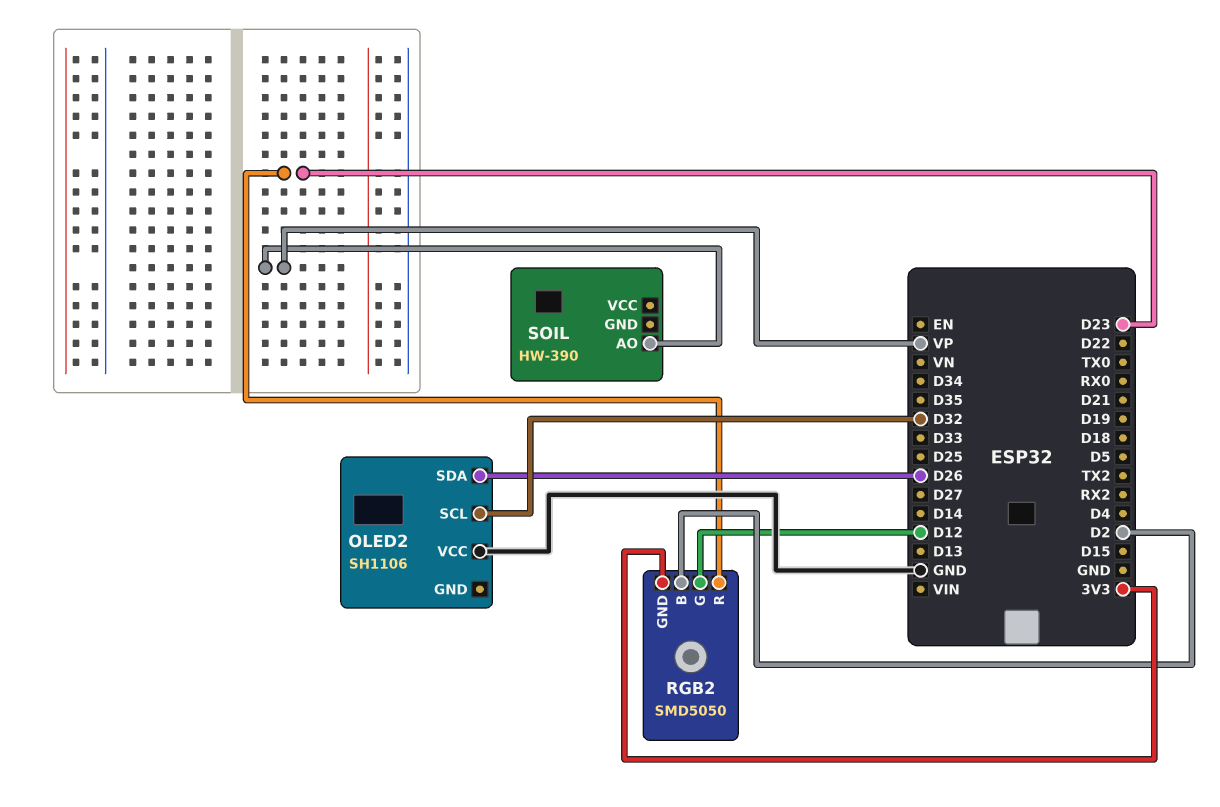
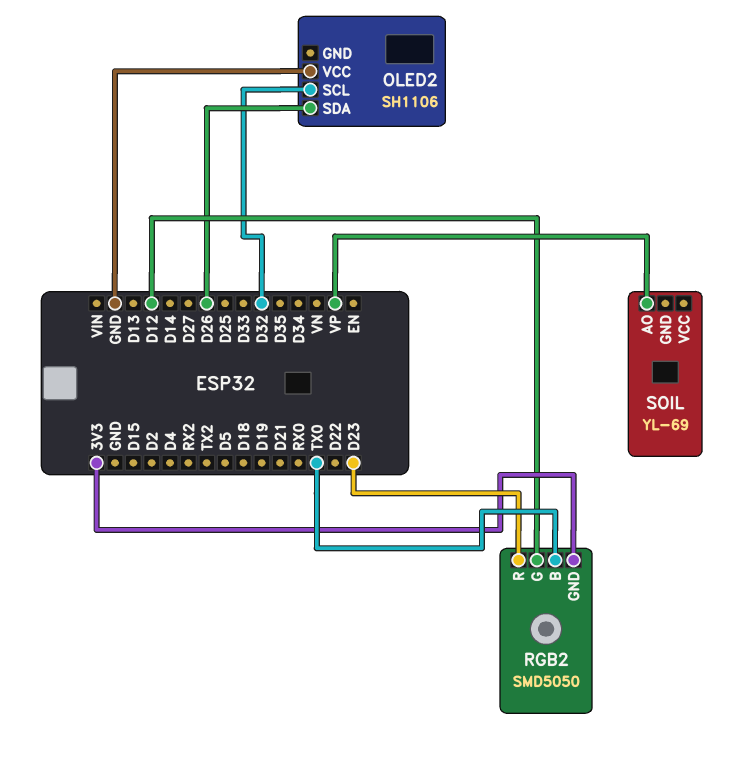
RGB2 pin B: D2 -> TX0
SOIL: HW-390 -> YL-69

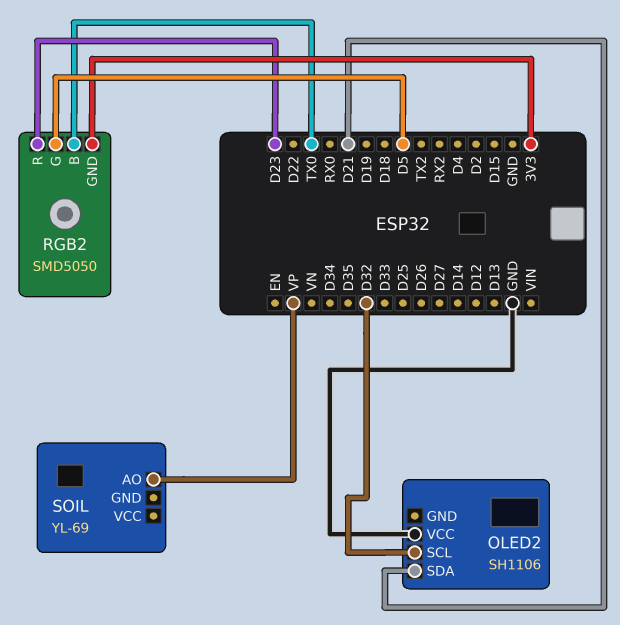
OLED2 pin SDA: D26 -> D21
RGB2 pin G: D12 -> D5

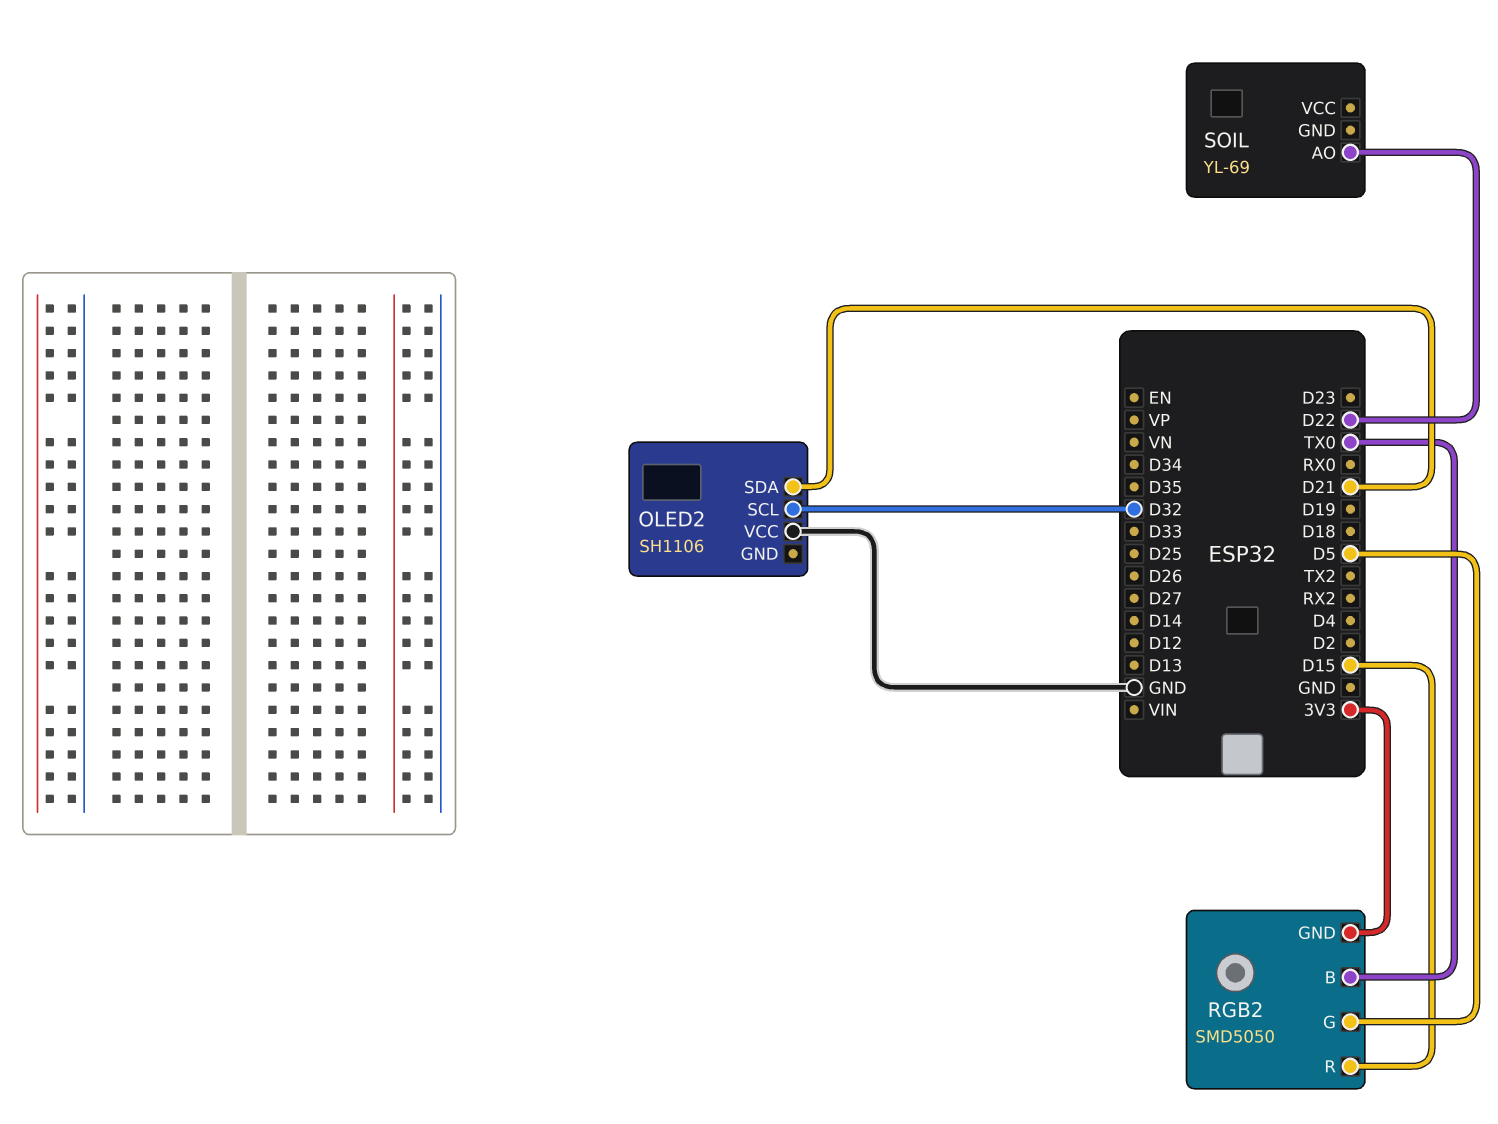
RGB2 pin R: D23 -> D15
SOIL pin AO: VP -> D22

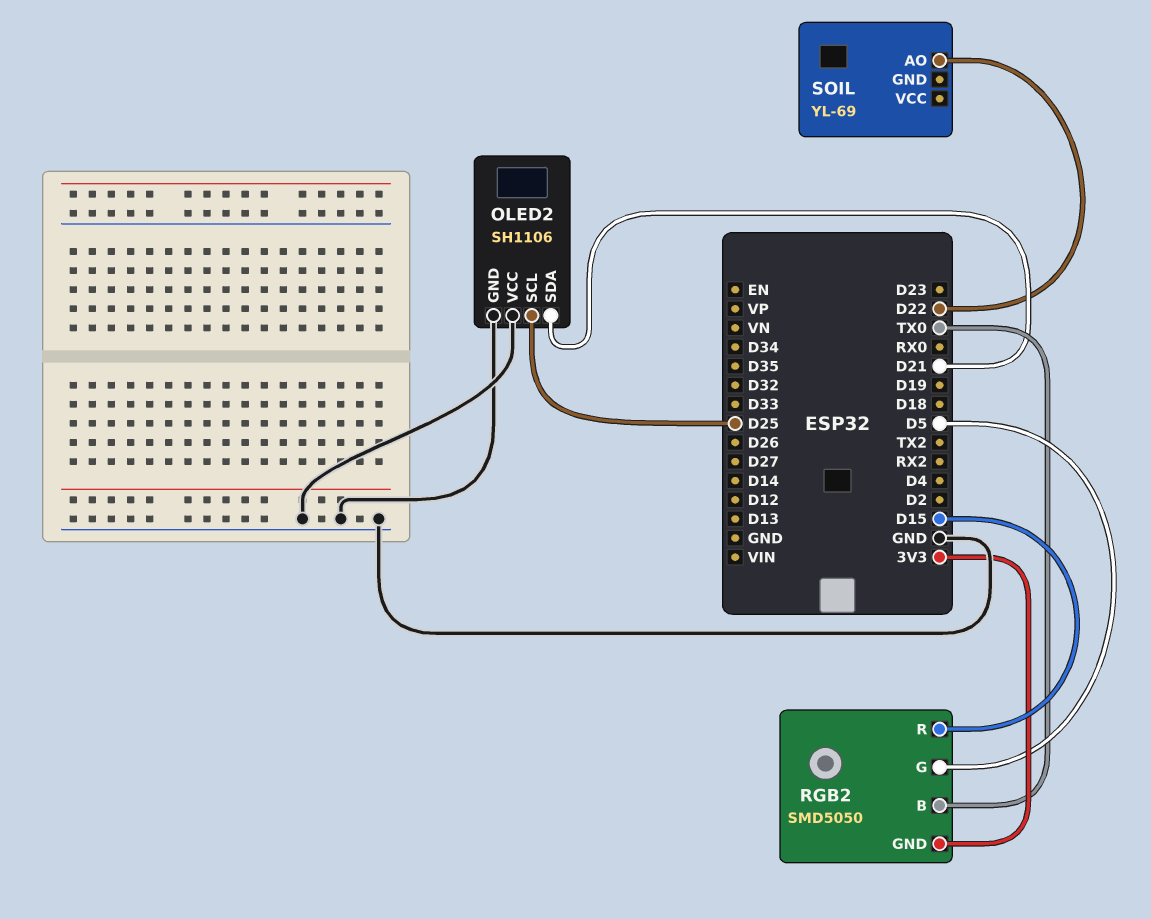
OLED2 pin GND: none -> GND
OLED2 pin SCL: D32 -> D25

